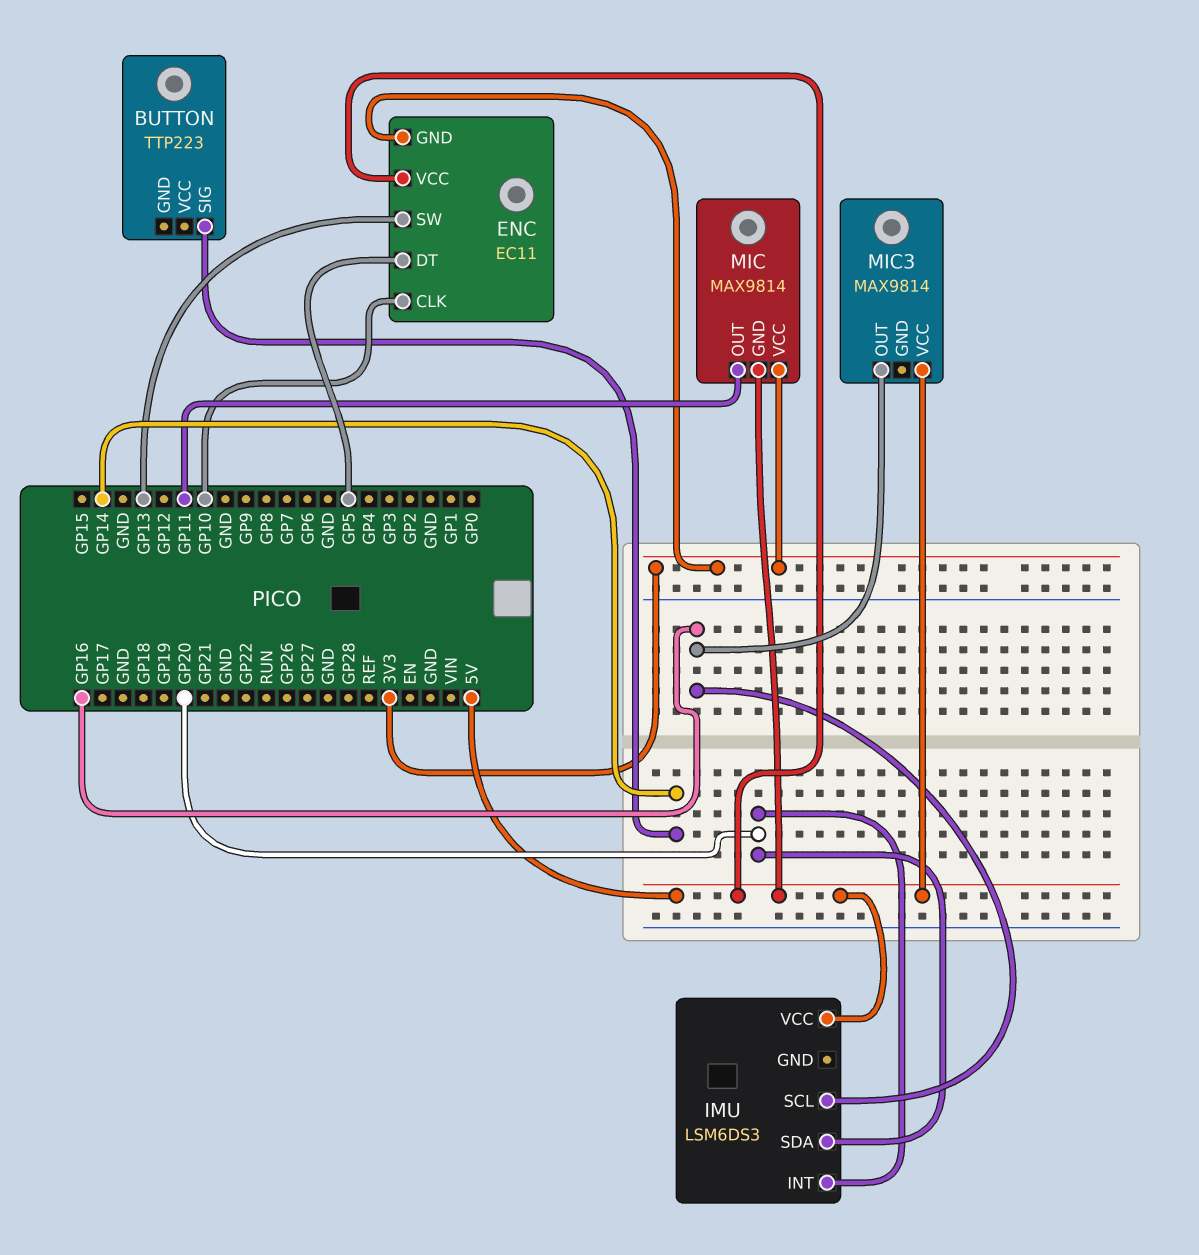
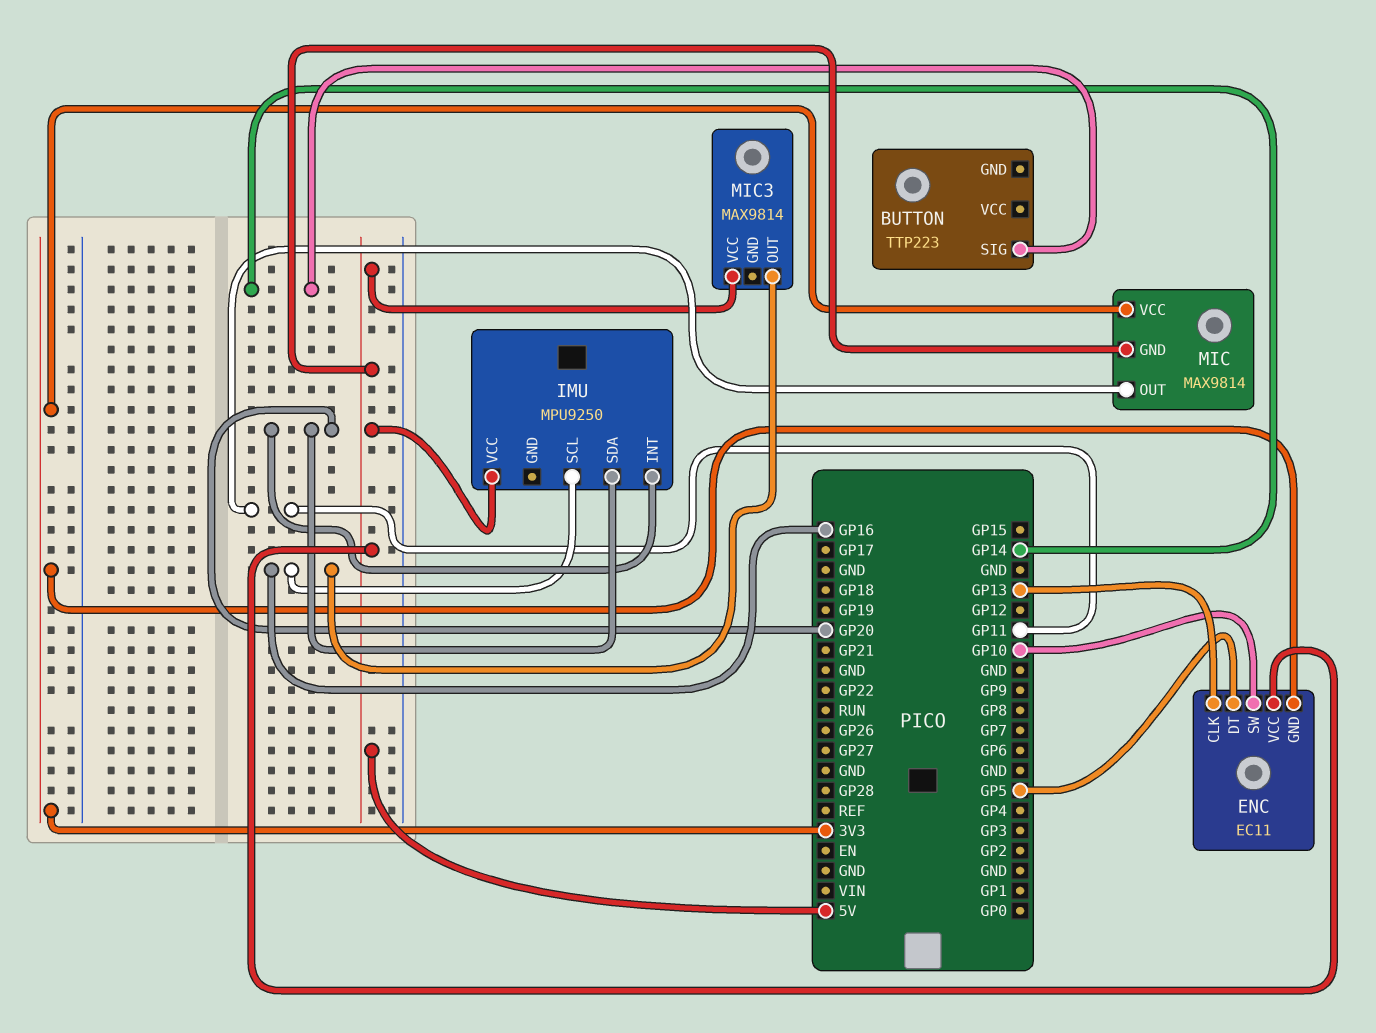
ENC pin CLK: GP10 -> GP13
ENC pin SW: GP13 -> GP10
IMU: LSM6DS3 -> MPU9250

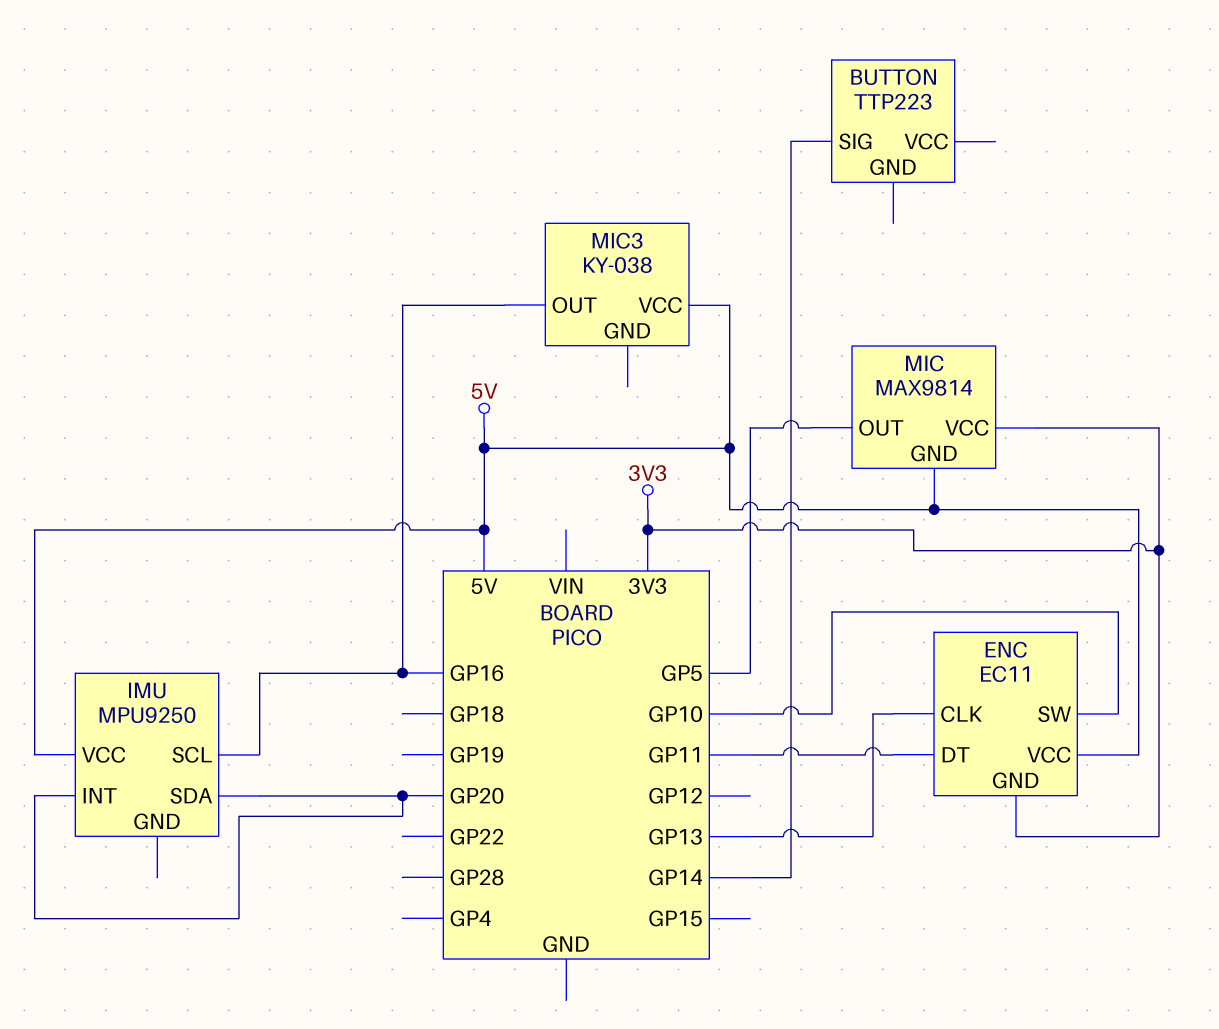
ENC pin DT: GP5 -> GP11
MIC pin OUT: GP11 -> GP5
MIC3: MAX9814 -> KY-038

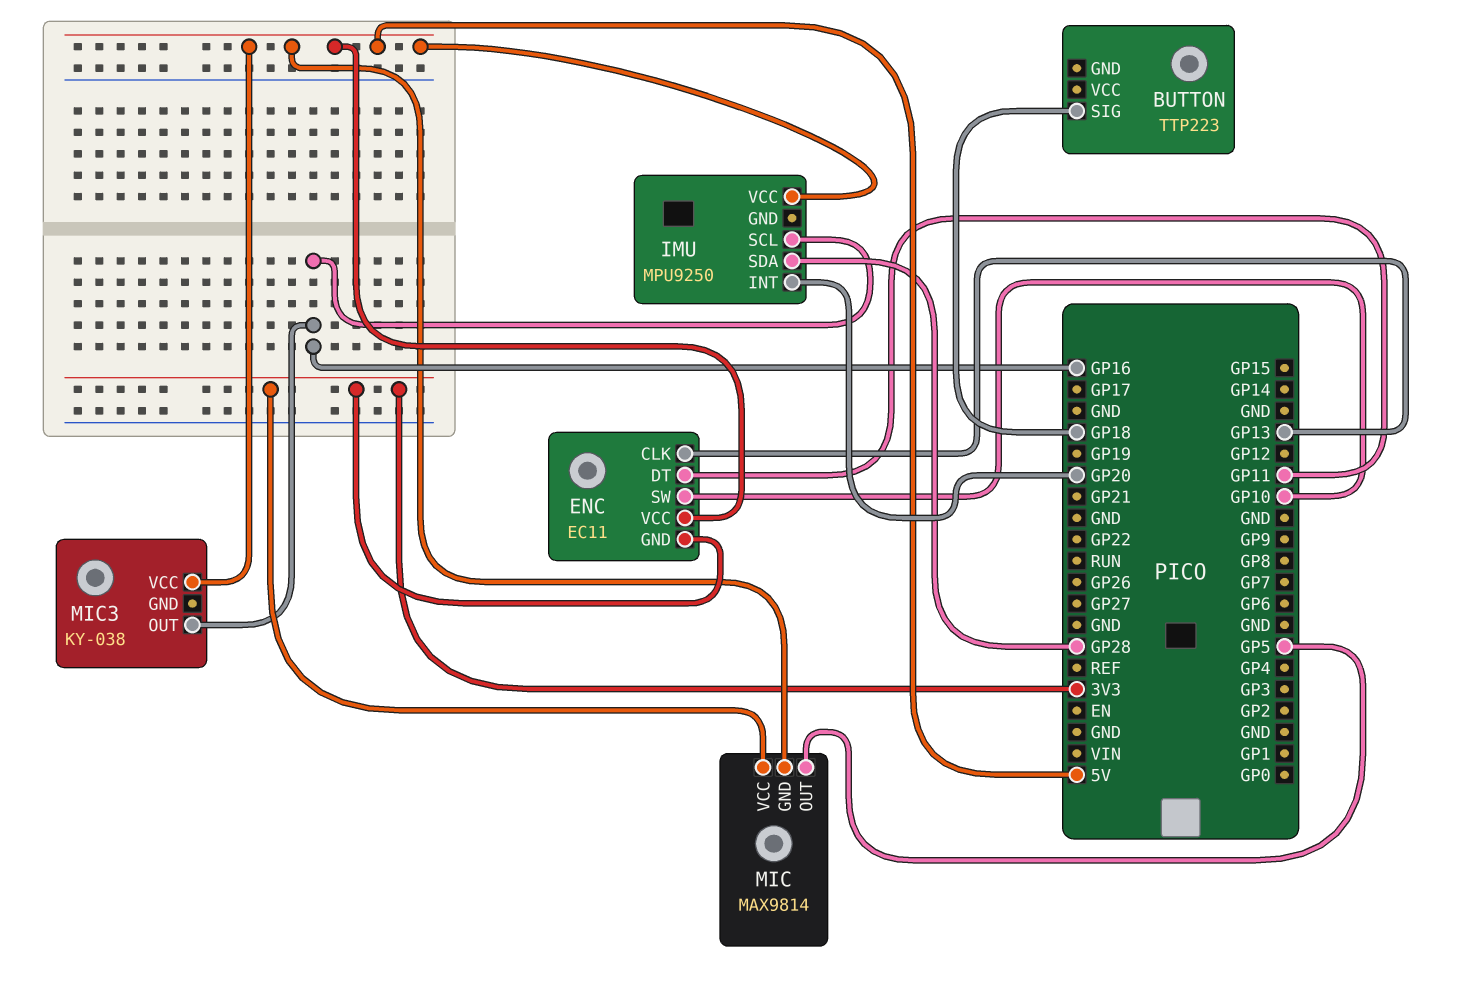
BUTTON pin SIG: GP14 -> GP18
IMU pin SDA: GP20 -> GP28

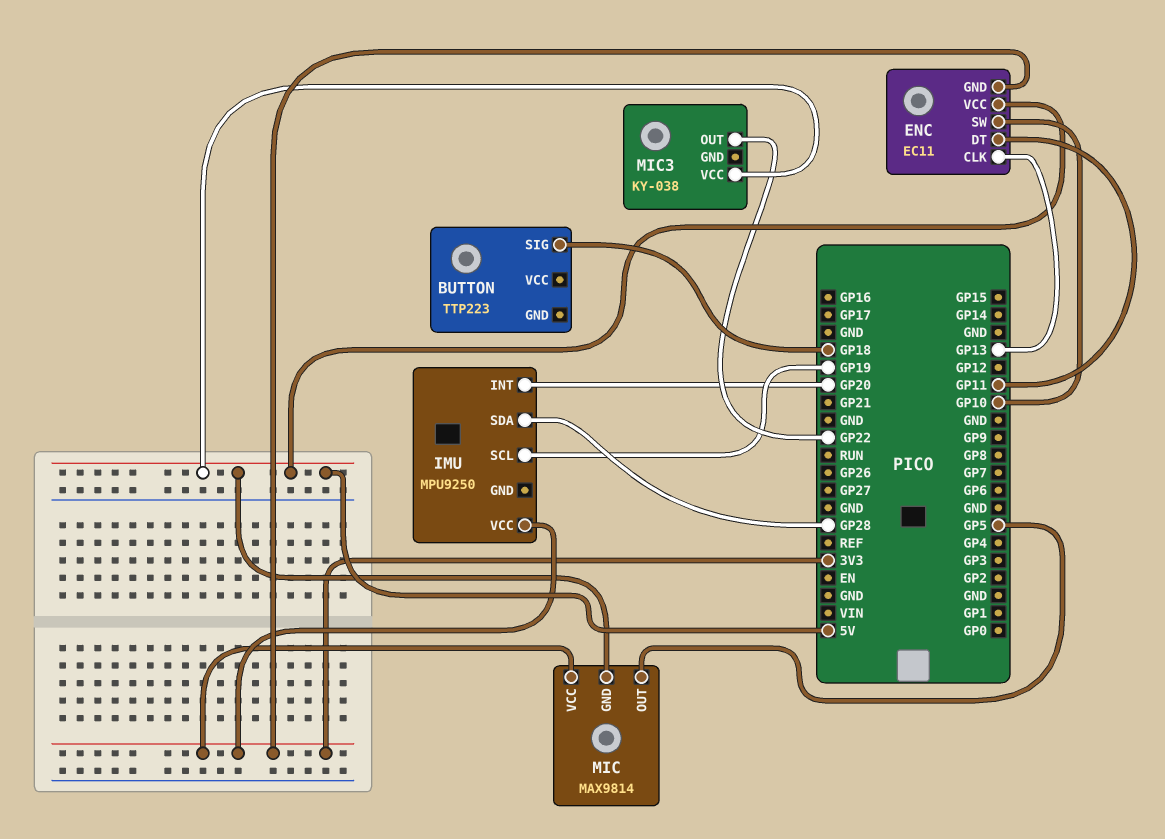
IMU pin SCL: GP16 -> GP19
IMU pin VCC: 5V -> 3V3
MIC3 pin OUT: GP16 -> GP22

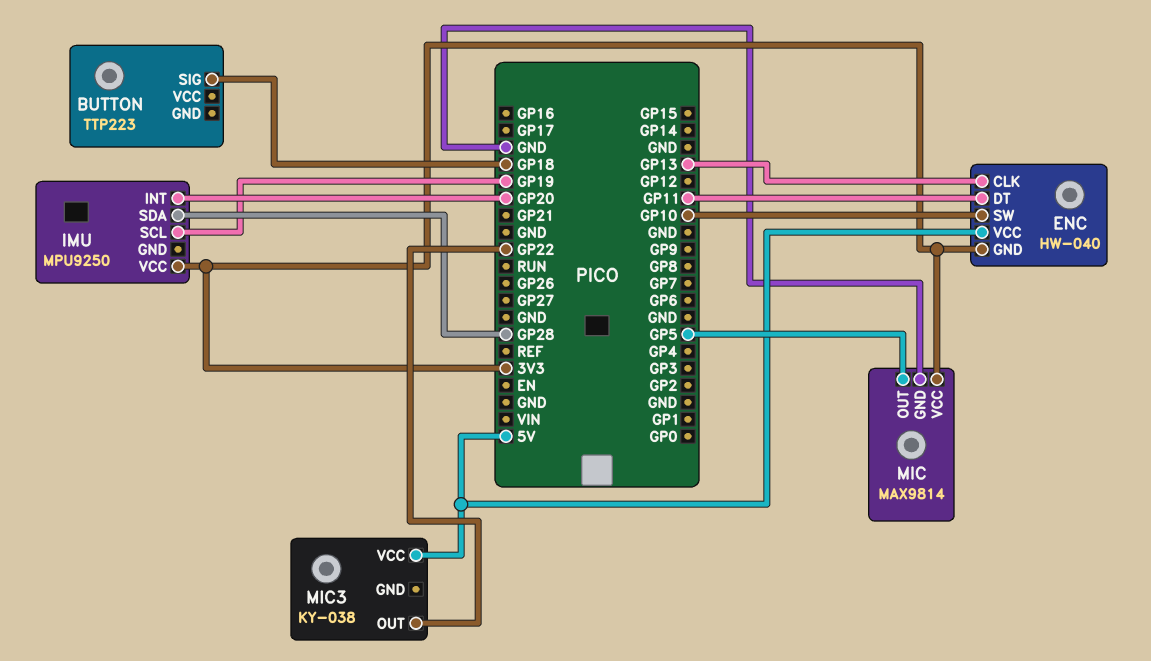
ENC: EC11 -> HW-040
MIC pin GND: 5V -> GND

